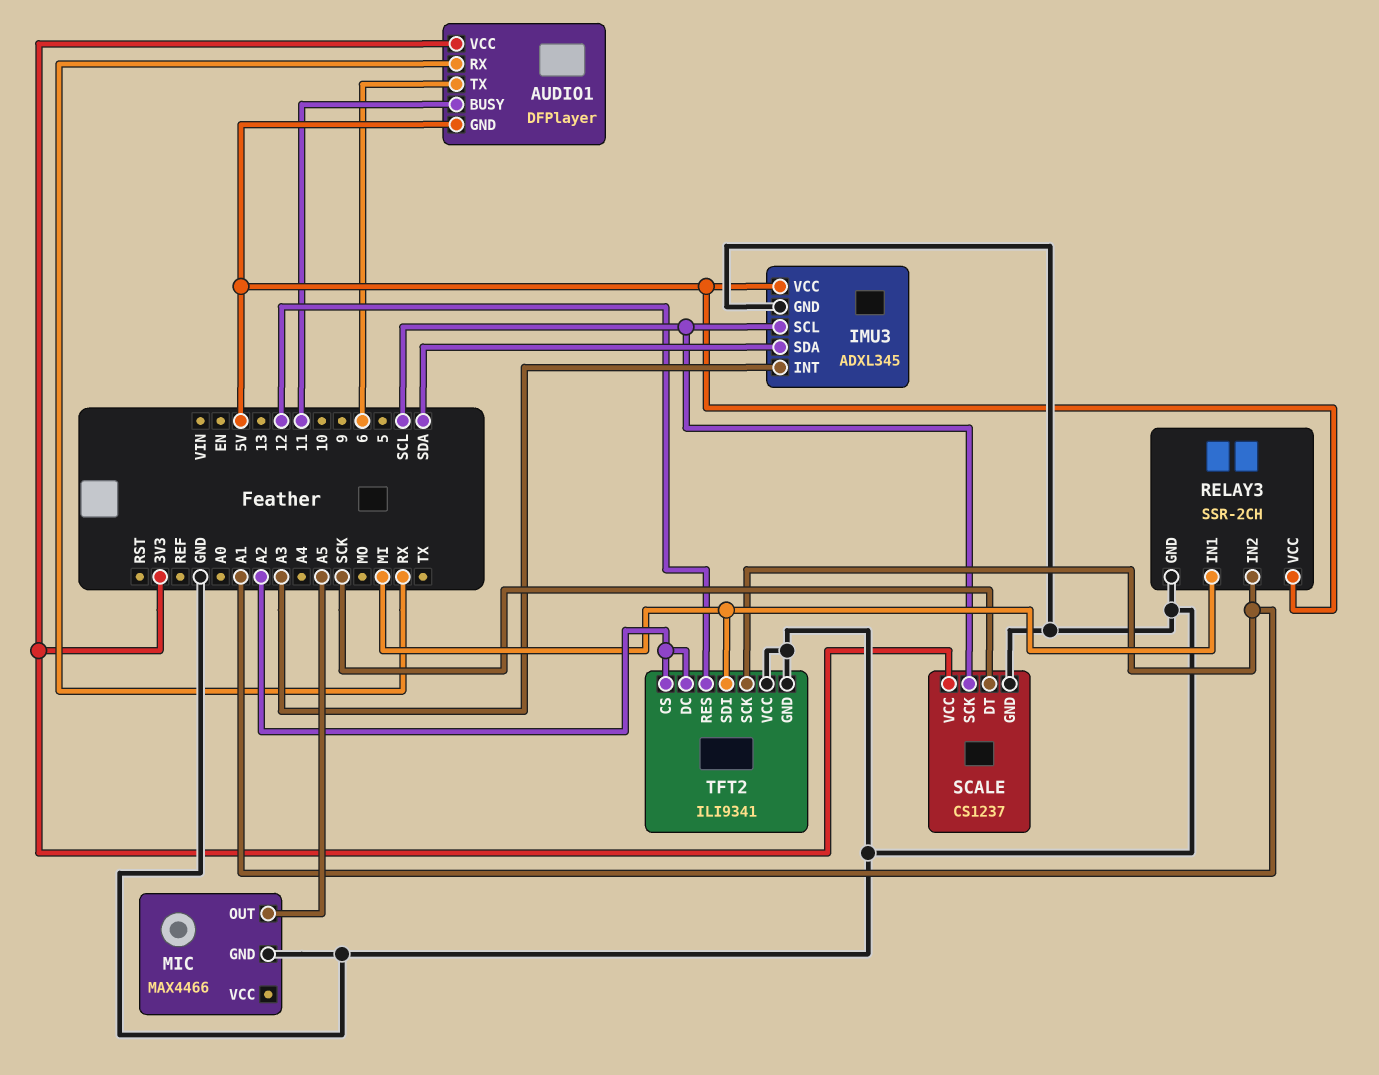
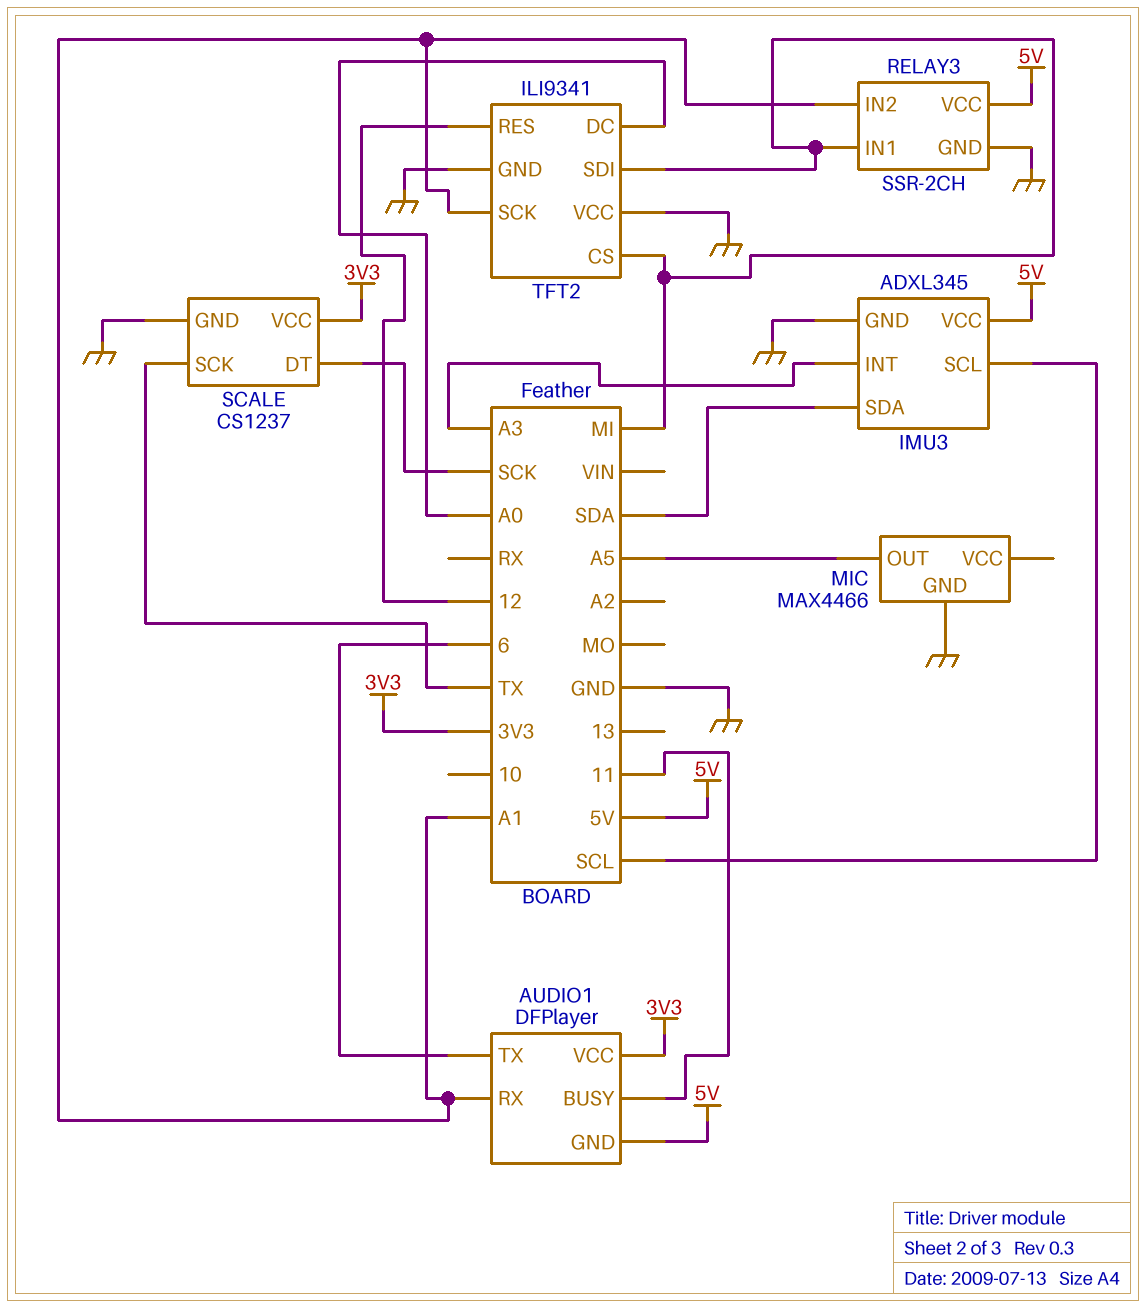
AUDIO1 pin RX: RX -> A1
SCALE pin SCK: SCL -> TX
TFT2 pin CS: A2 -> MI
TFT2 pin DC: A2 -> A0

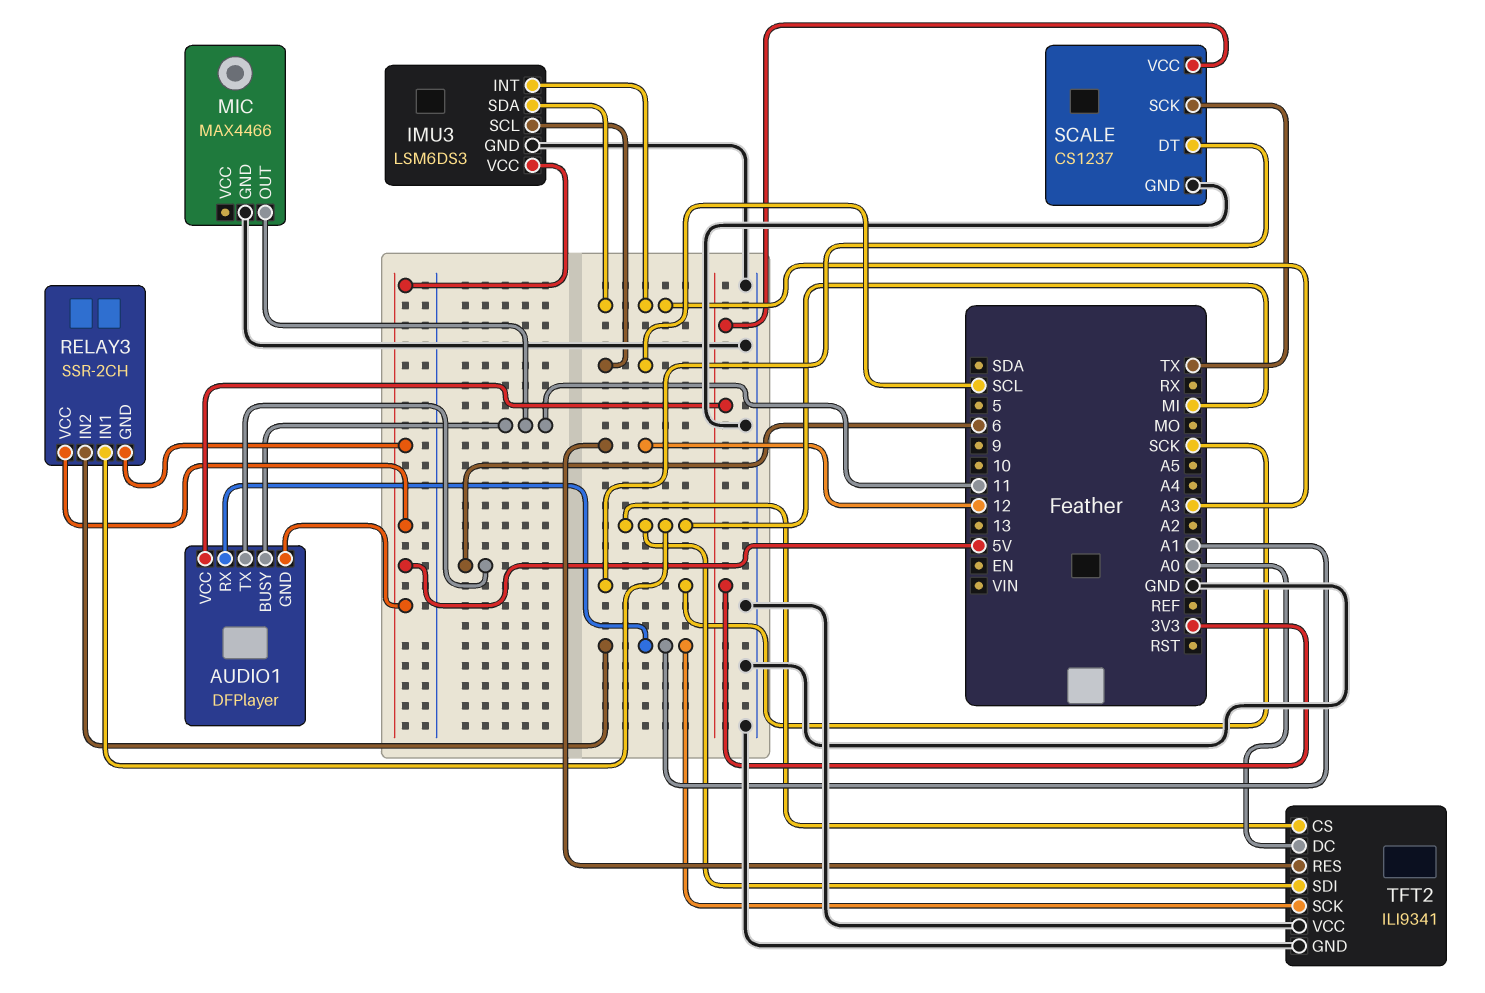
IMU3: ADXL345 -> LSM6DS3
IMU3 pin SDA: SDA -> A3
MIC pin OUT: A5 -> 11
RELAY3 pin GND: GND -> 5V

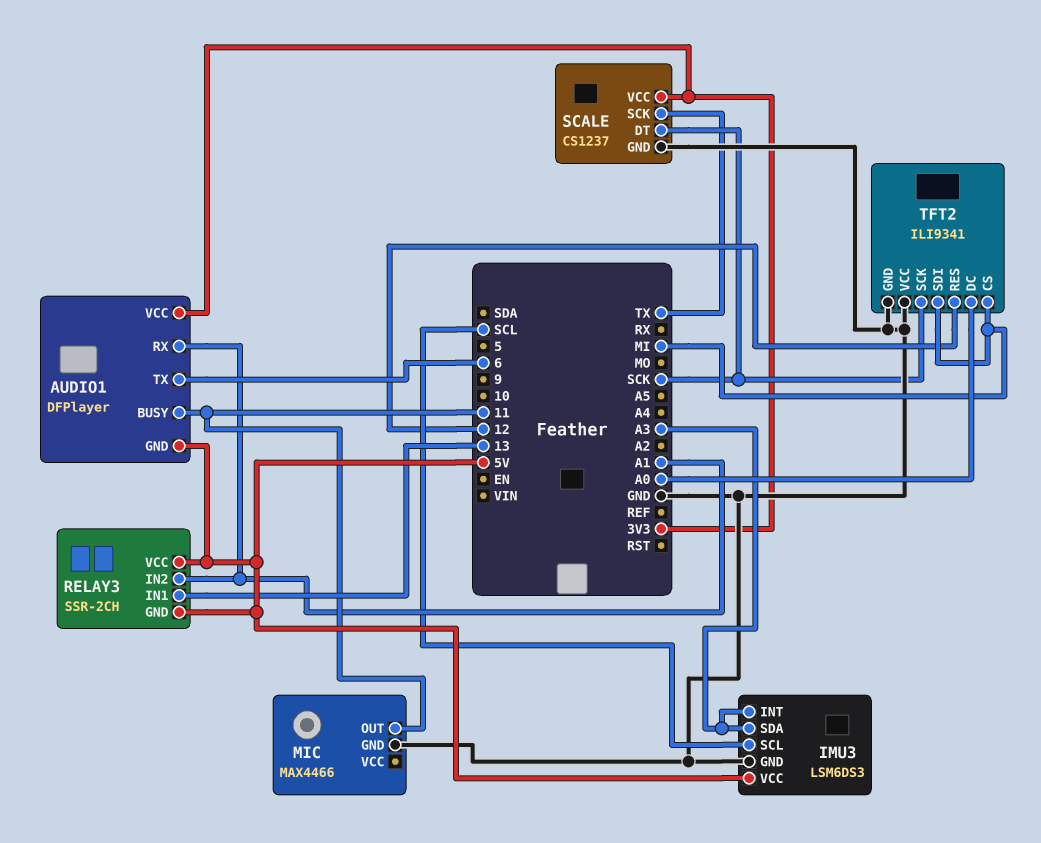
RELAY3 pin IN1: MI -> 13
TFT2 pin SCK: A1 -> SCK

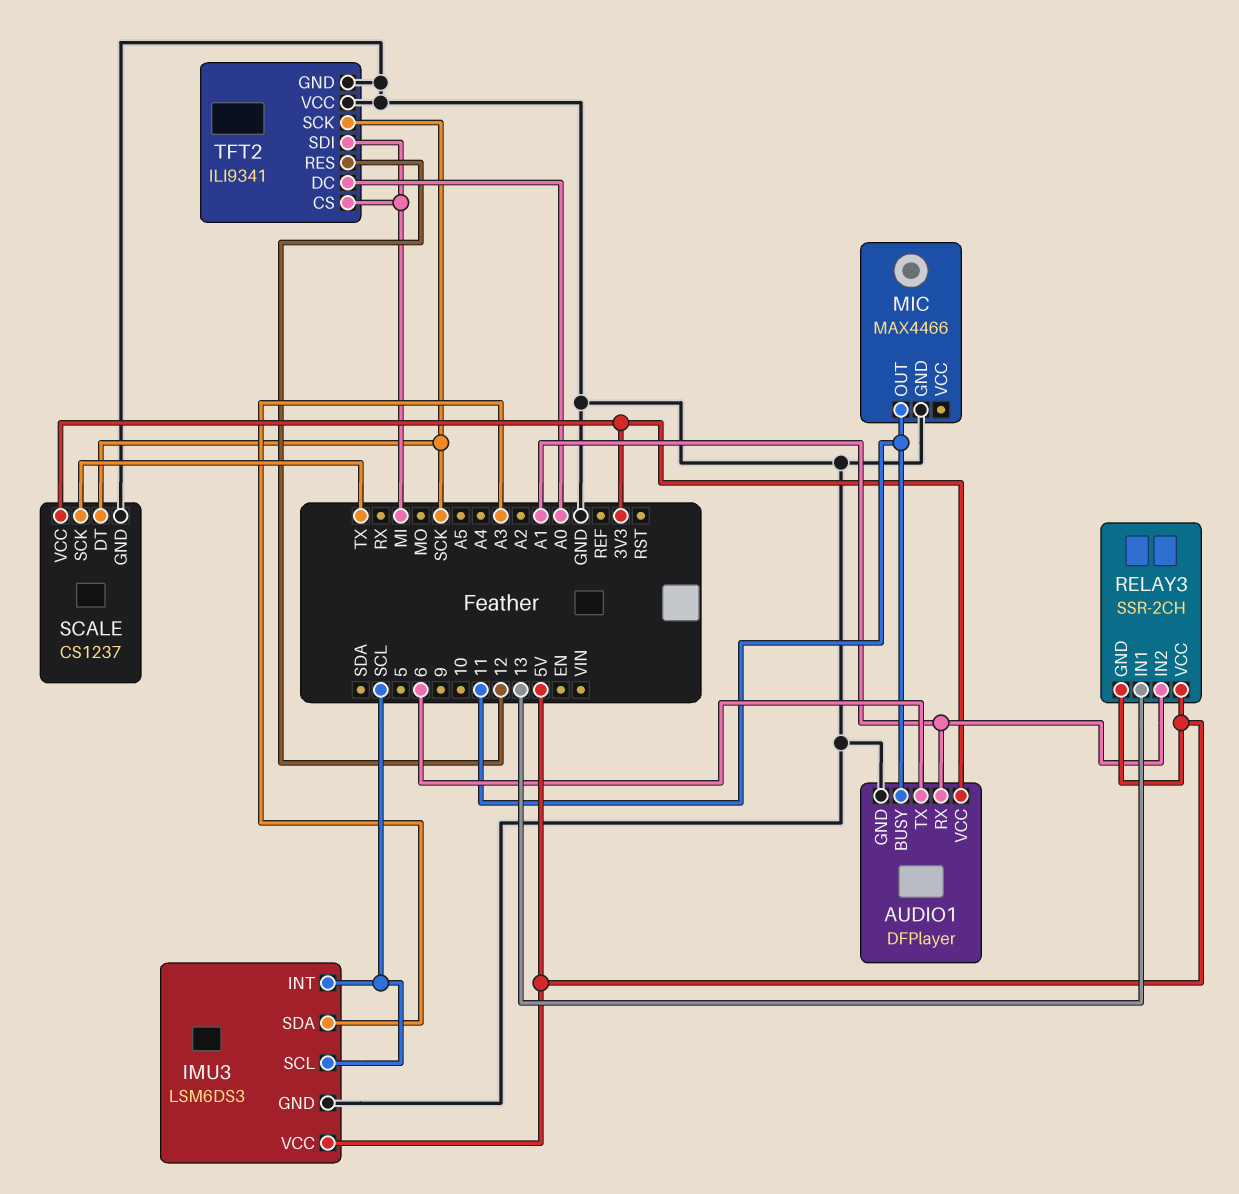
AUDIO1 pin GND: 5V -> GND
IMU3 pin INT: A3 -> SCL

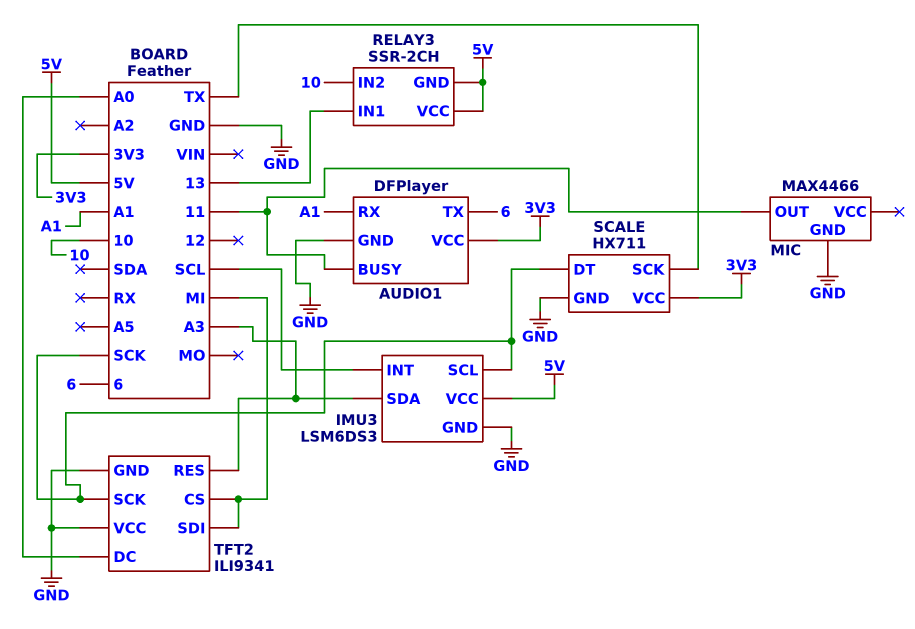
IMU3 pin SCL: SCL -> SCK
RELAY3 pin IN2: A1 -> 10
SCALE: CS1237 -> HX711
TFT2 pin RES: 12 -> A3

